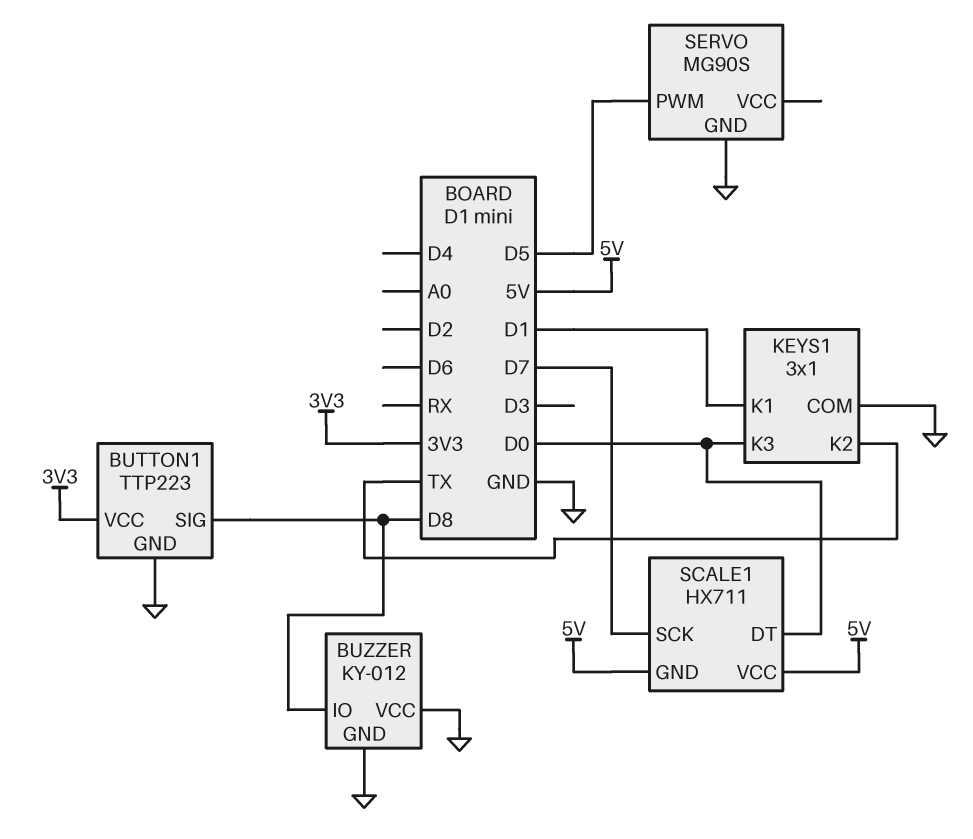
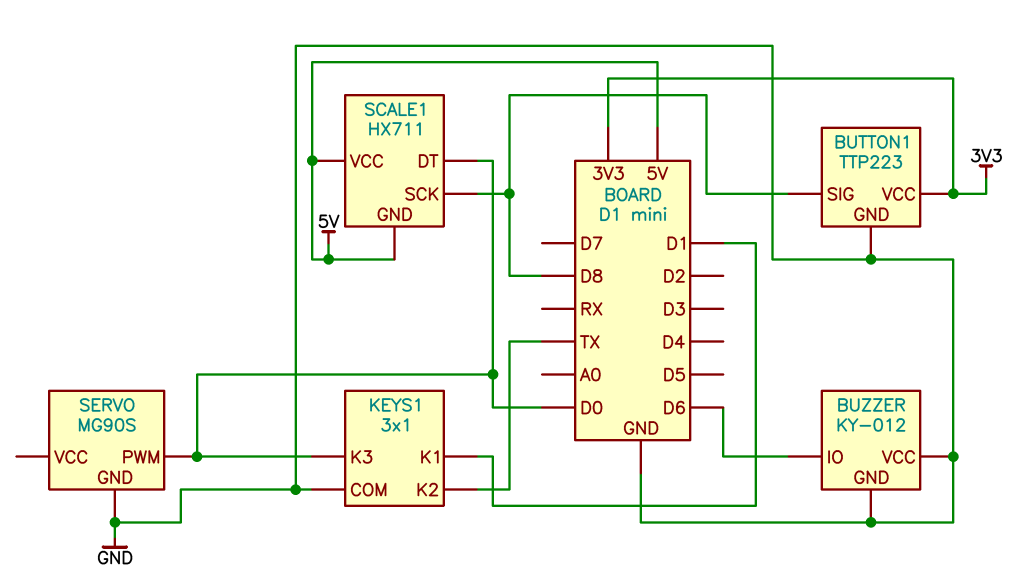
BUZZER pin IO: D8 -> D6
SCALE1 pin SCK: D7 -> D8
SERVO pin PWM: D5 -> D0

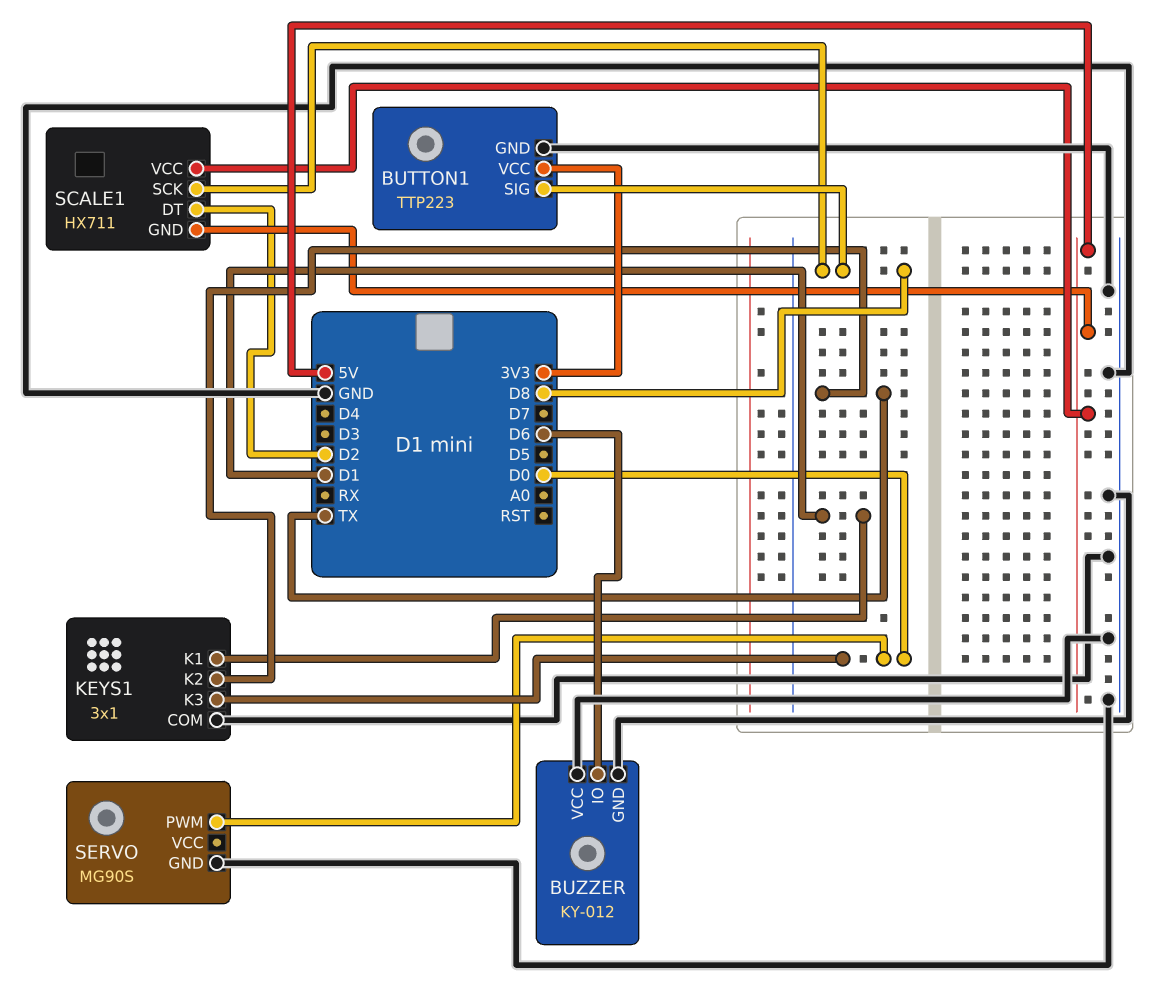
SCALE1 pin DT: D0 -> D2

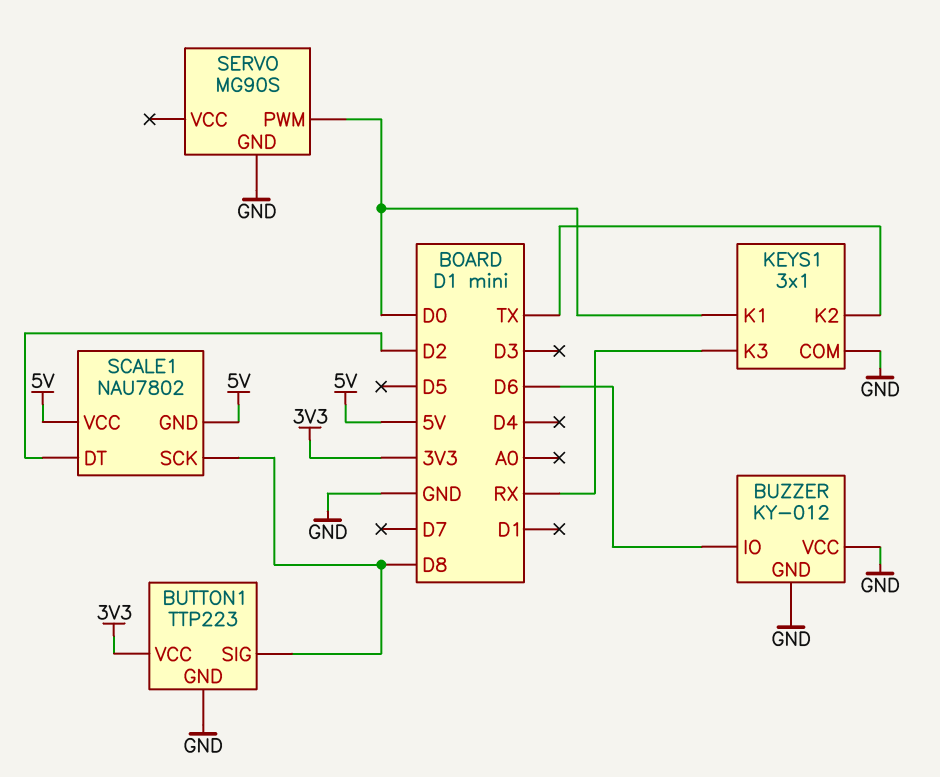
KEYS1 pin K1: D1 -> D0
KEYS1 pin K3: D0 -> RX
SCALE1: HX711 -> NAU7802

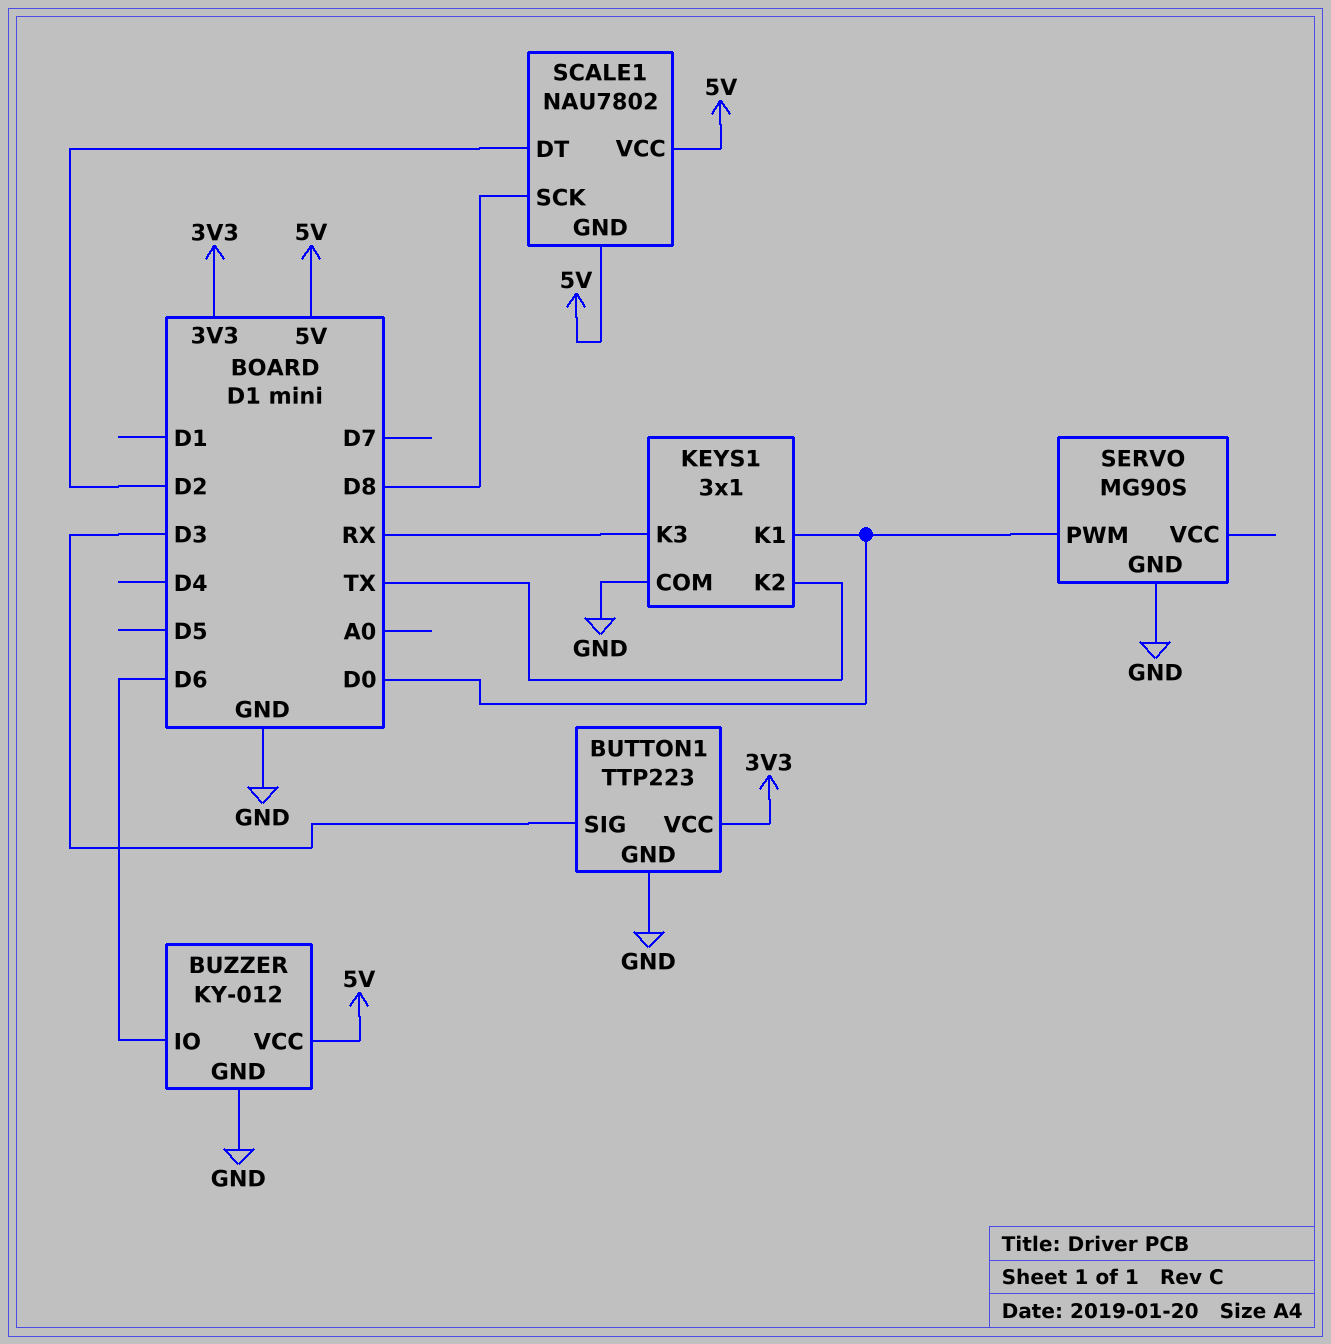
BUTTON1 pin SIG: D8 -> D3
BUZZER pin VCC: GND -> 5V

